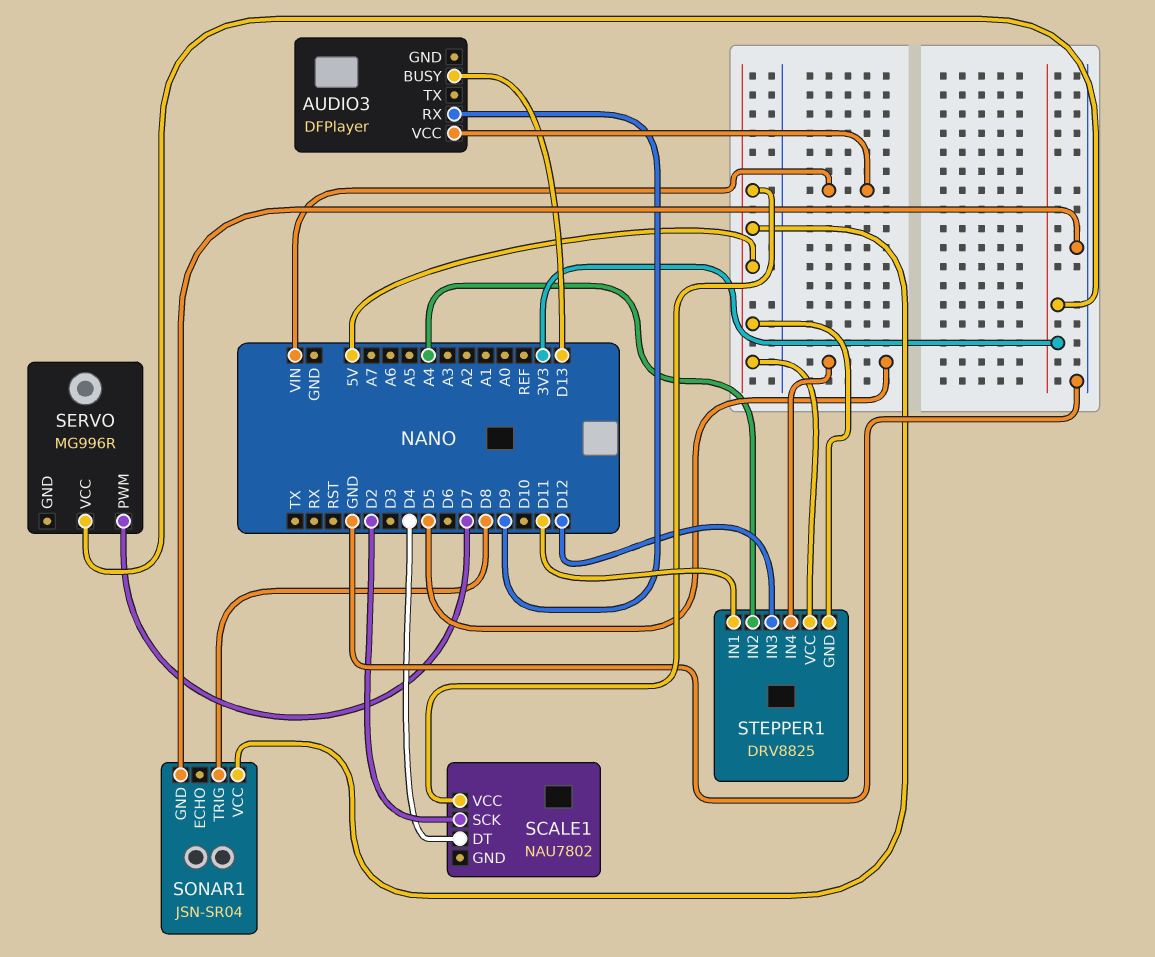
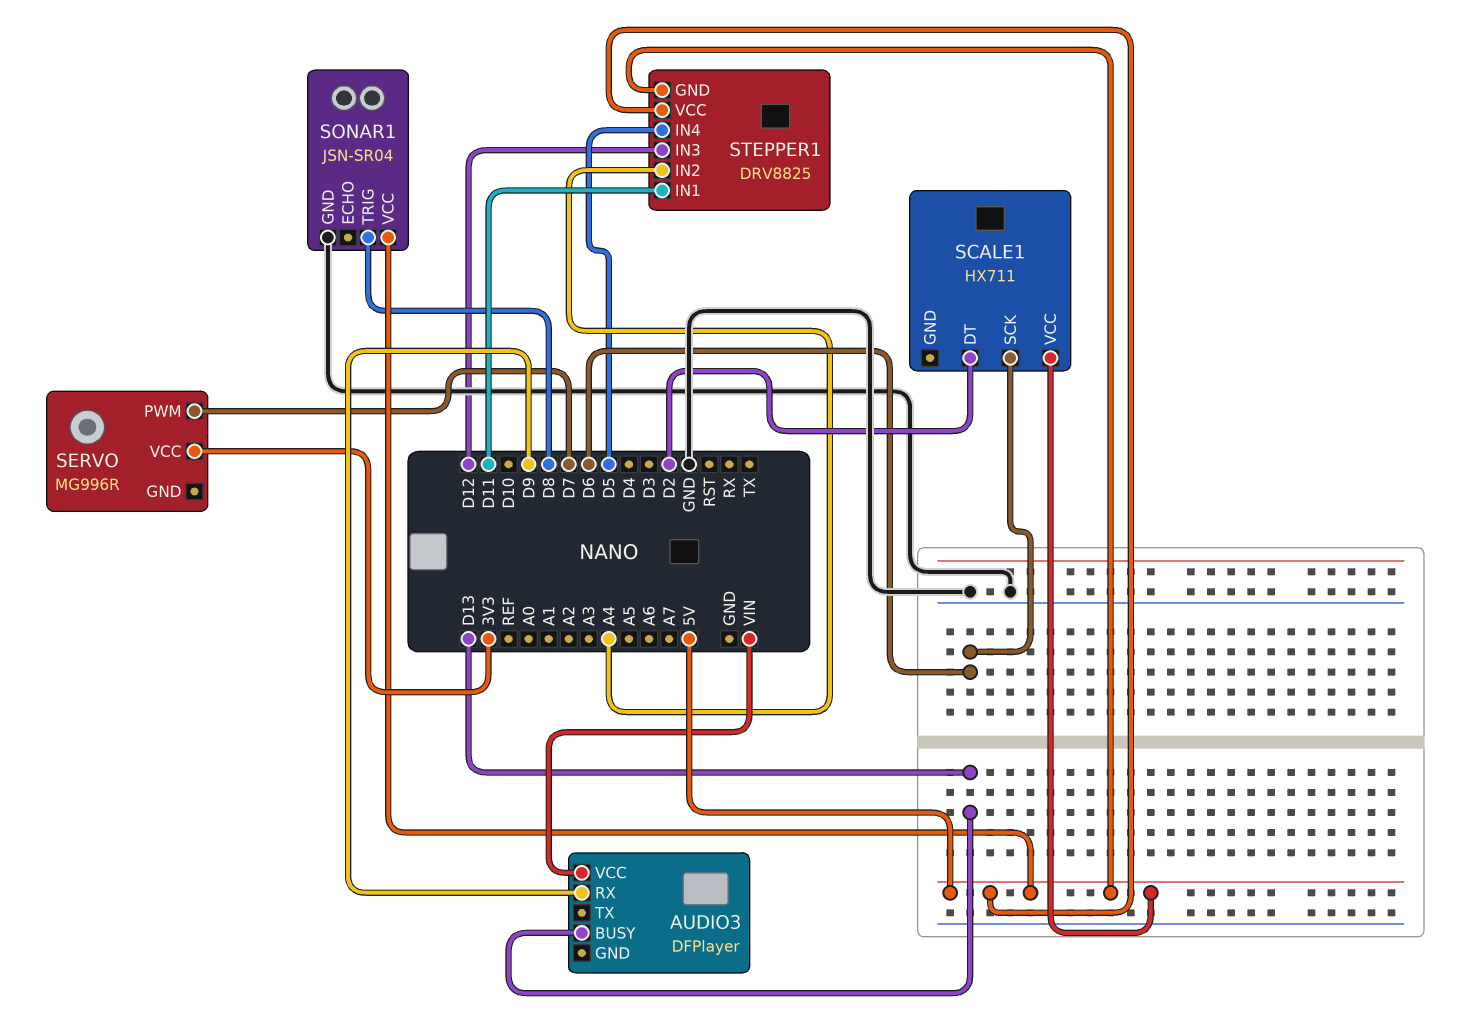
SCALE1: NAU7802 -> HX711
SCALE1 pin DT: D4 -> D2
SCALE1 pin SCK: D2 -> D6

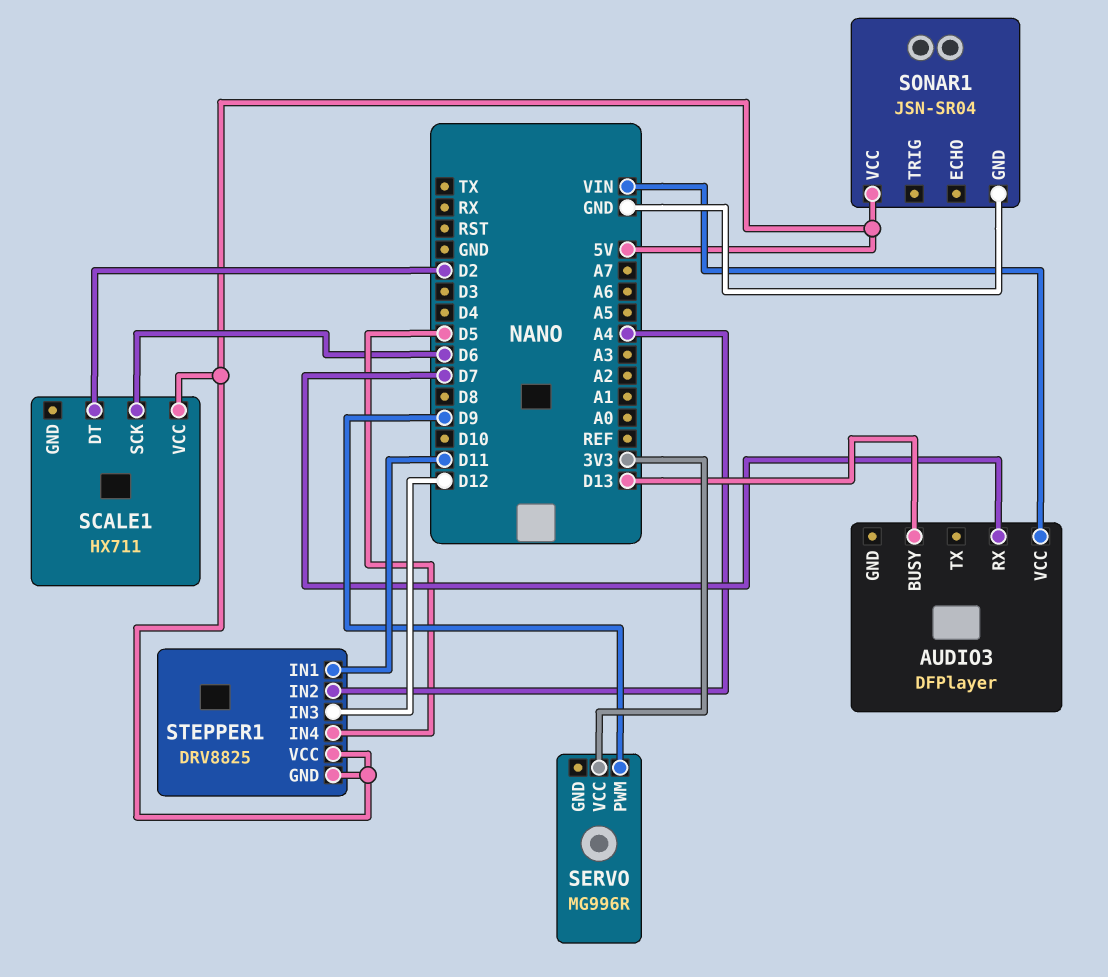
AUDIO3 pin RX: D9 -> D7
SERVO pin PWM: D7 -> D9
SONAR1 pin TRIG: D8 -> none

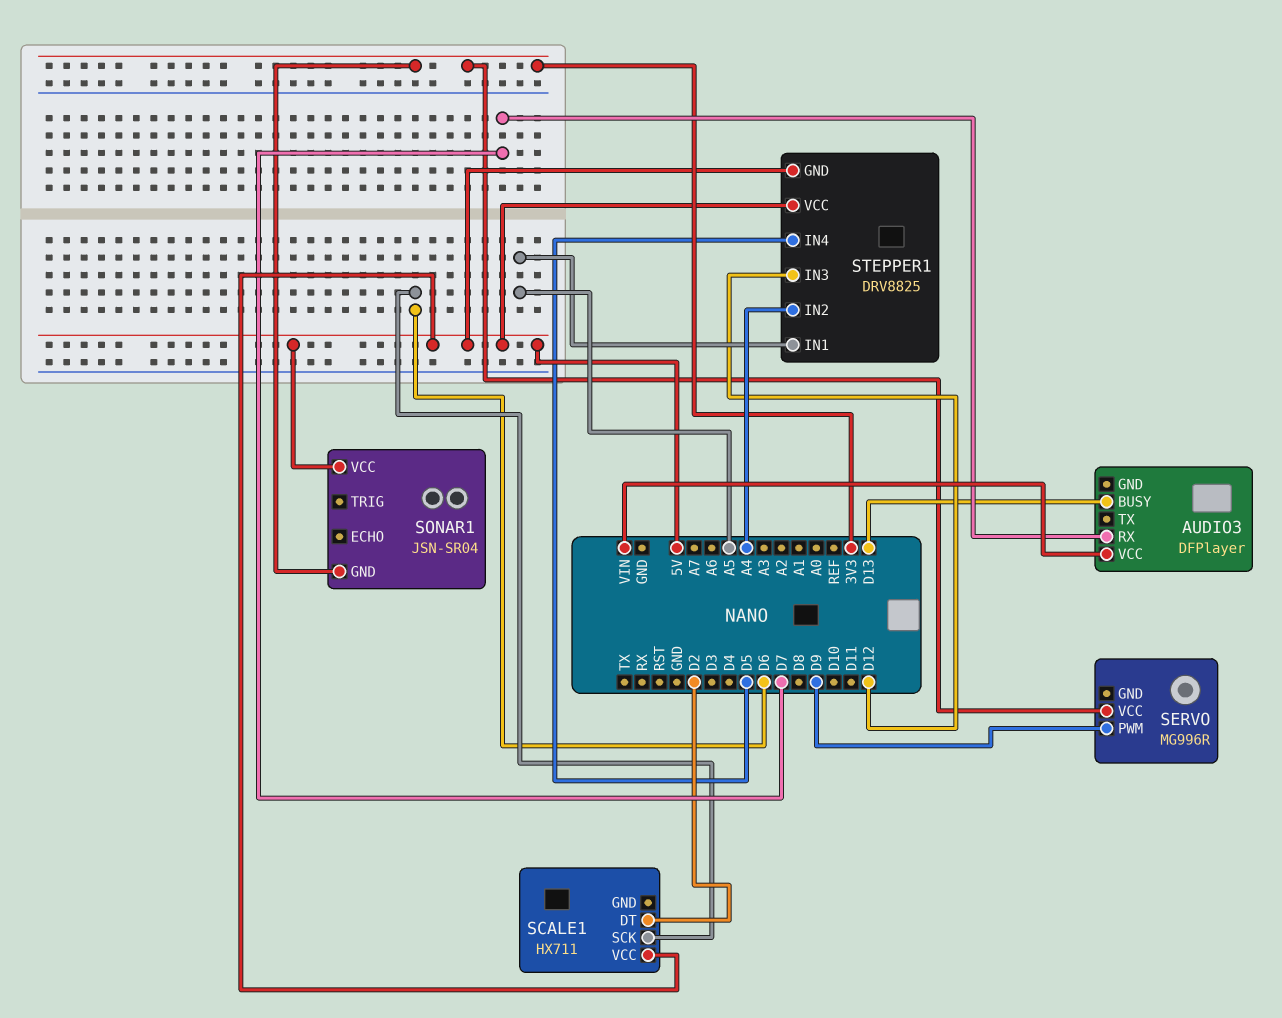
SONAR1 pin GND: GND -> 3V3
STEPPER1 pin IN1: D11 -> A5

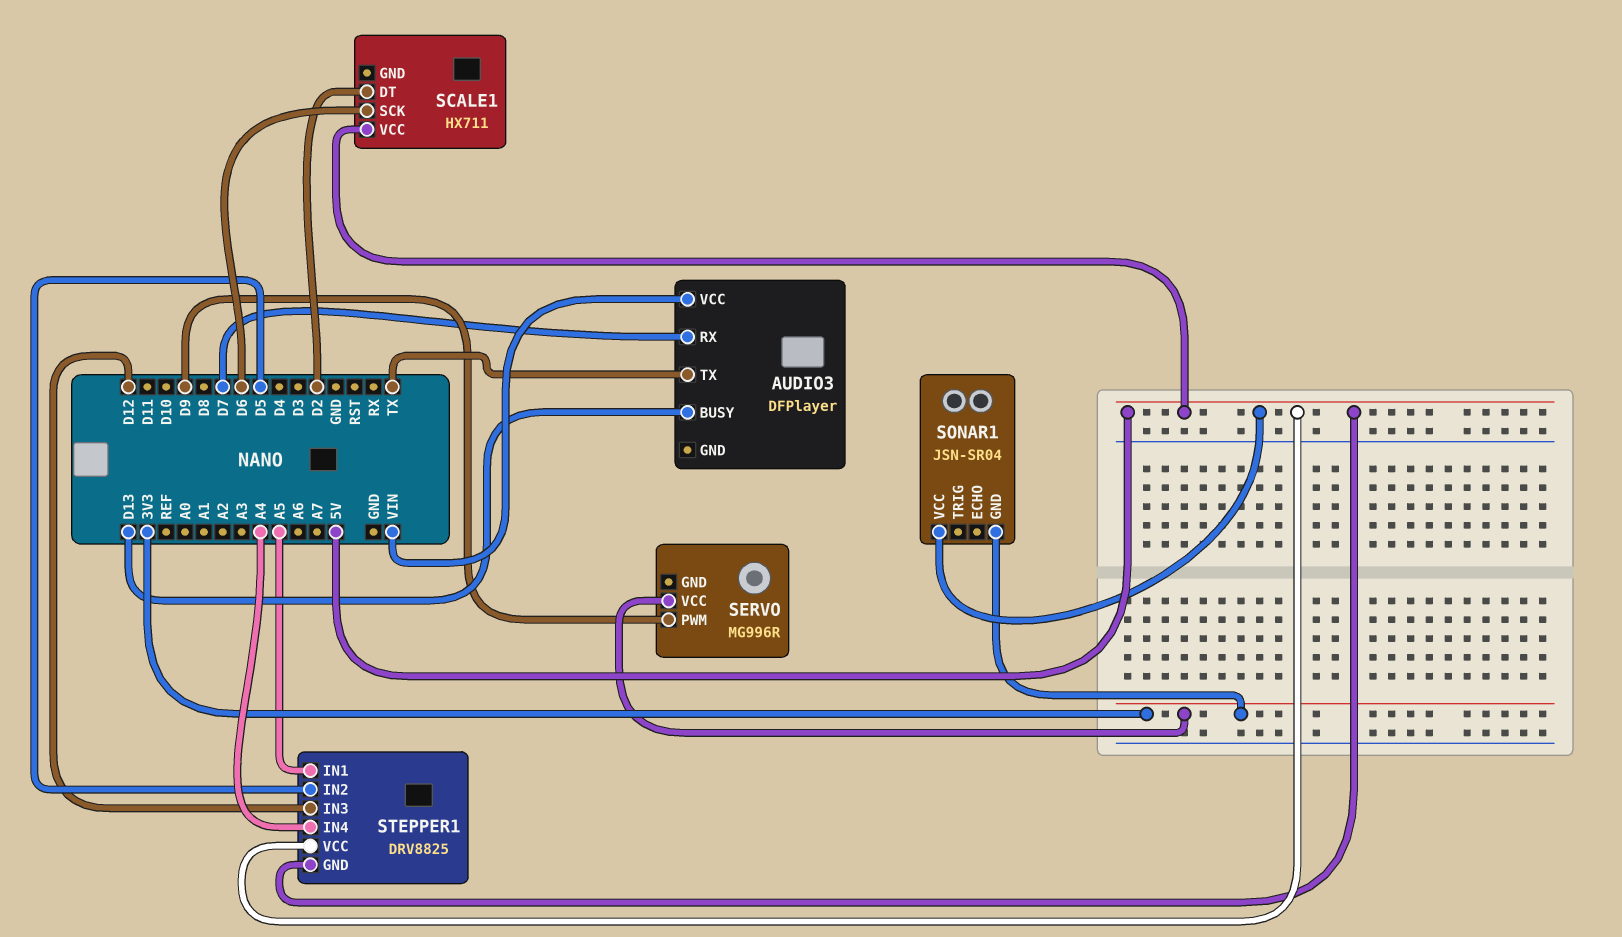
AUDIO3 pin TX: none -> TX
STEPPER1 pin IN2: A4 -> D5
STEPPER1 pin IN4: D5 -> A4

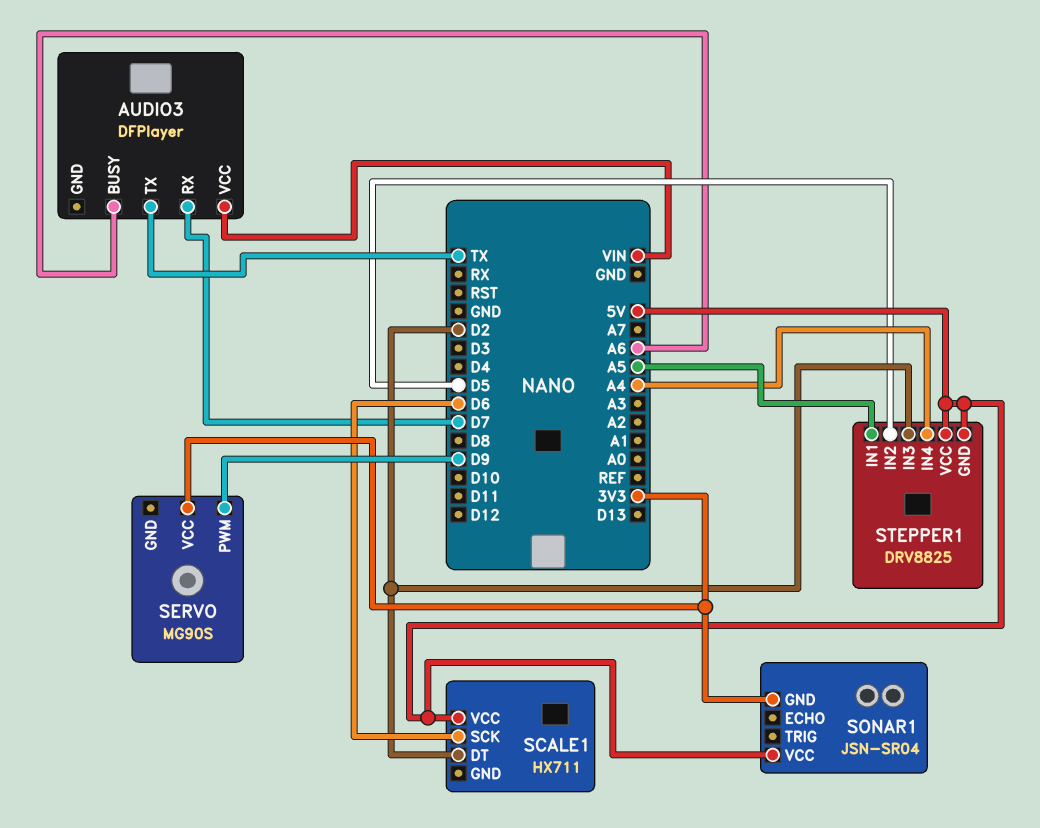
AUDIO3 pin BUSY: D13 -> A6
SERVO: MG996R -> MG90S
STEPPER1 pin IN3: D12 -> D2

